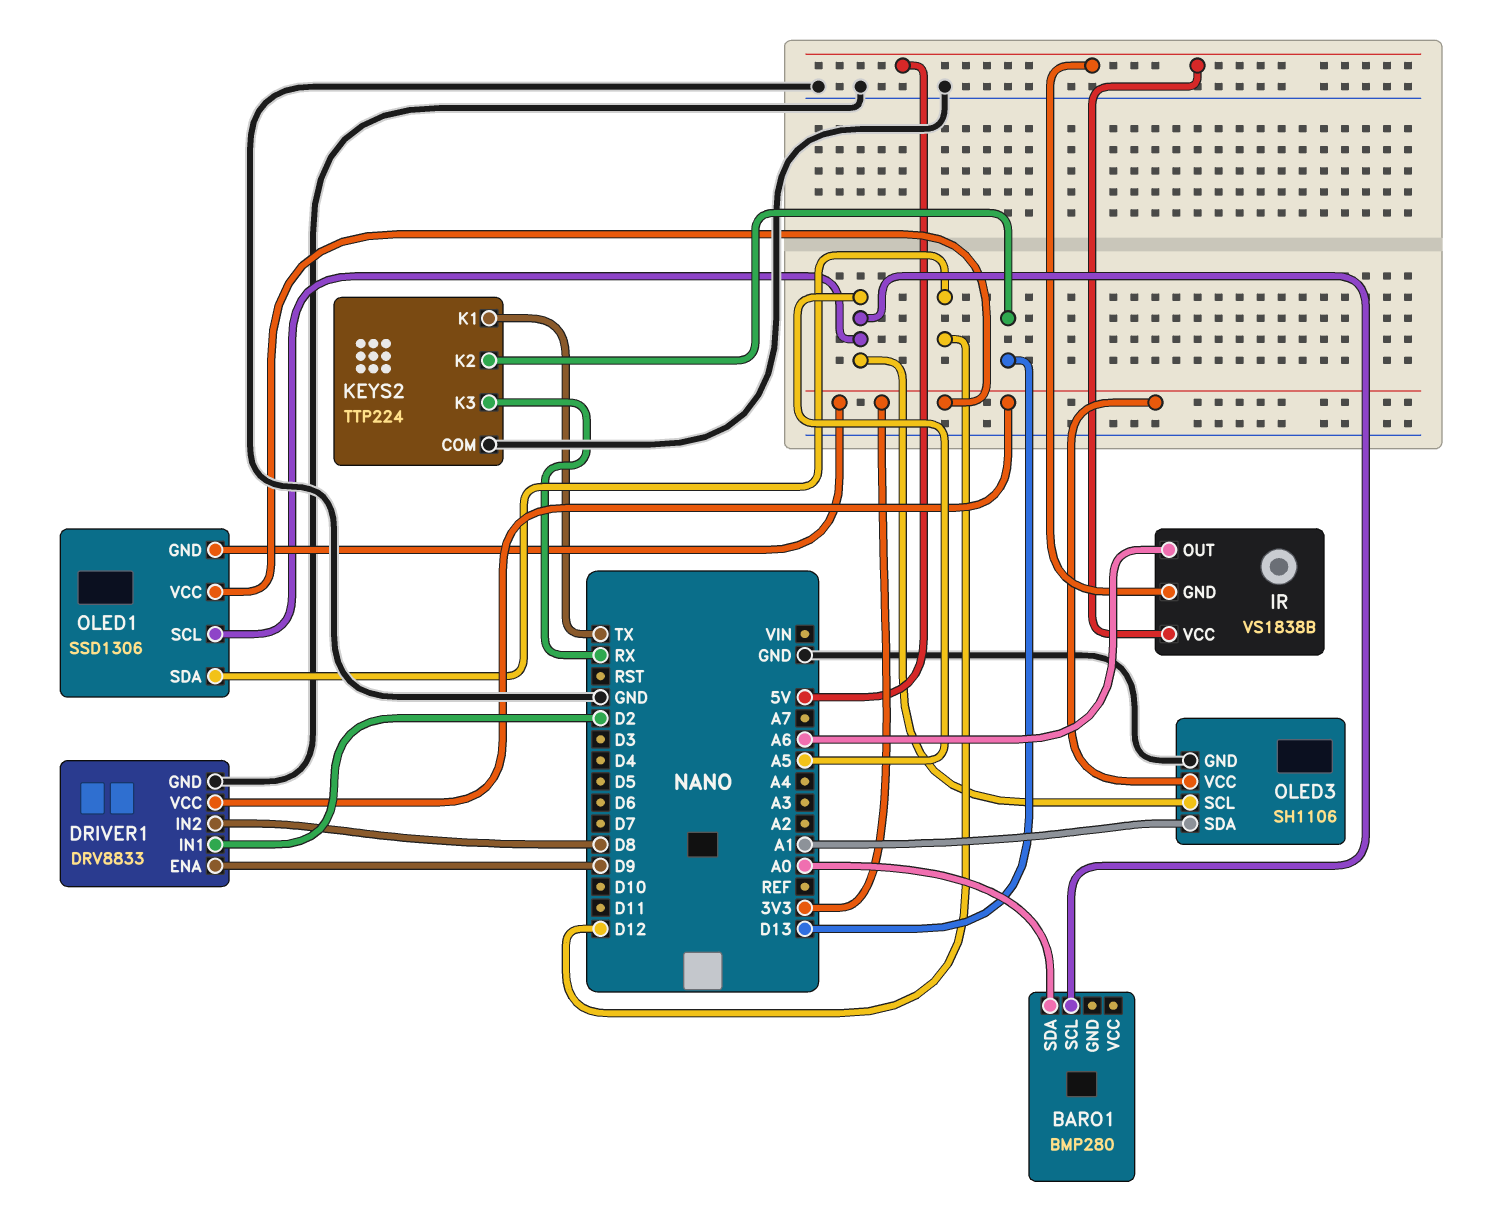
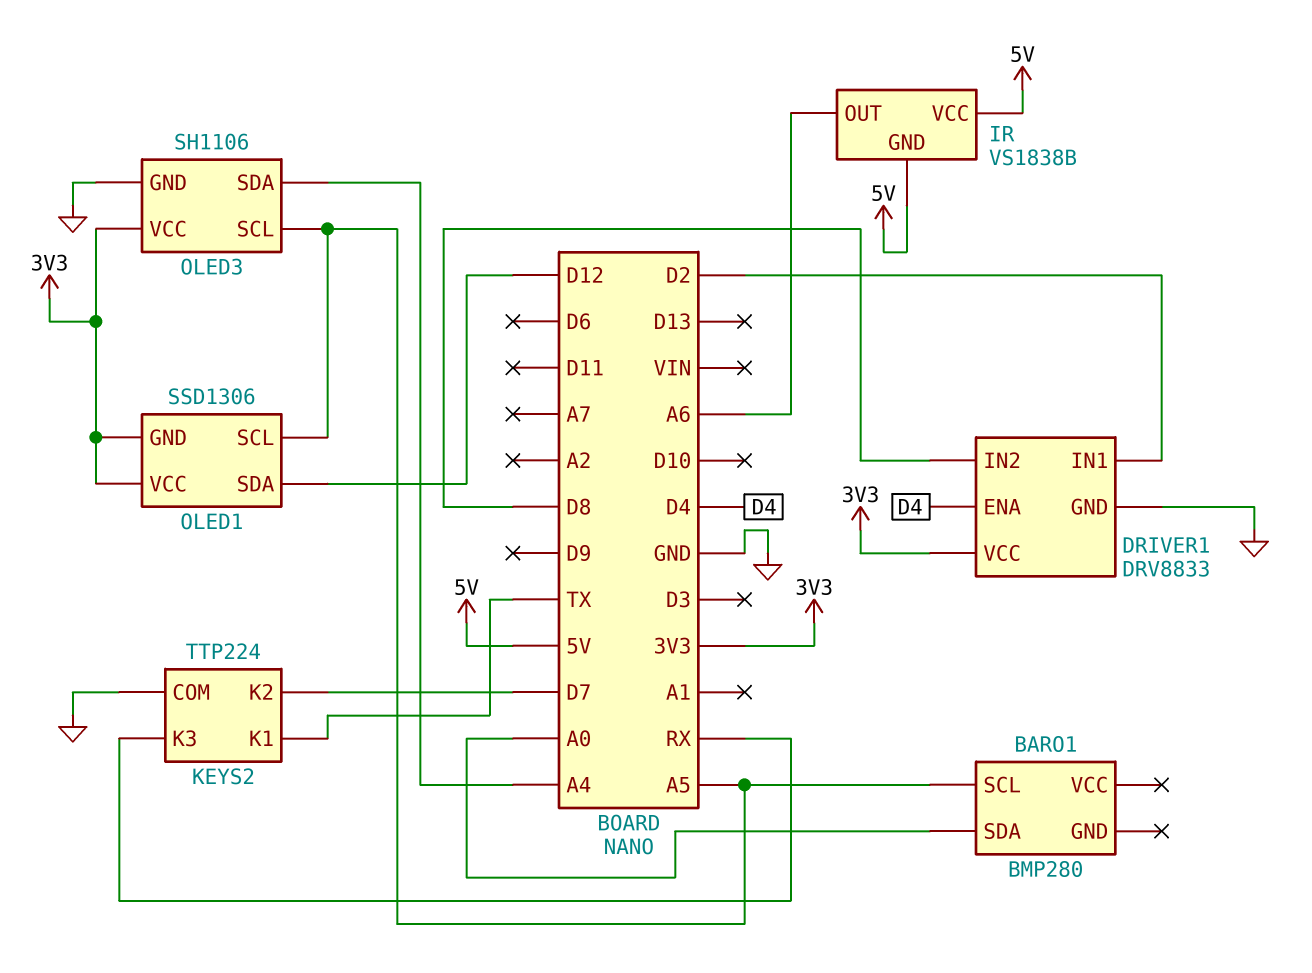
DRIVER1 pin ENA: D9 -> D4
KEYS2 pin K2: D13 -> D7
OLED3 pin SDA: A1 -> A4

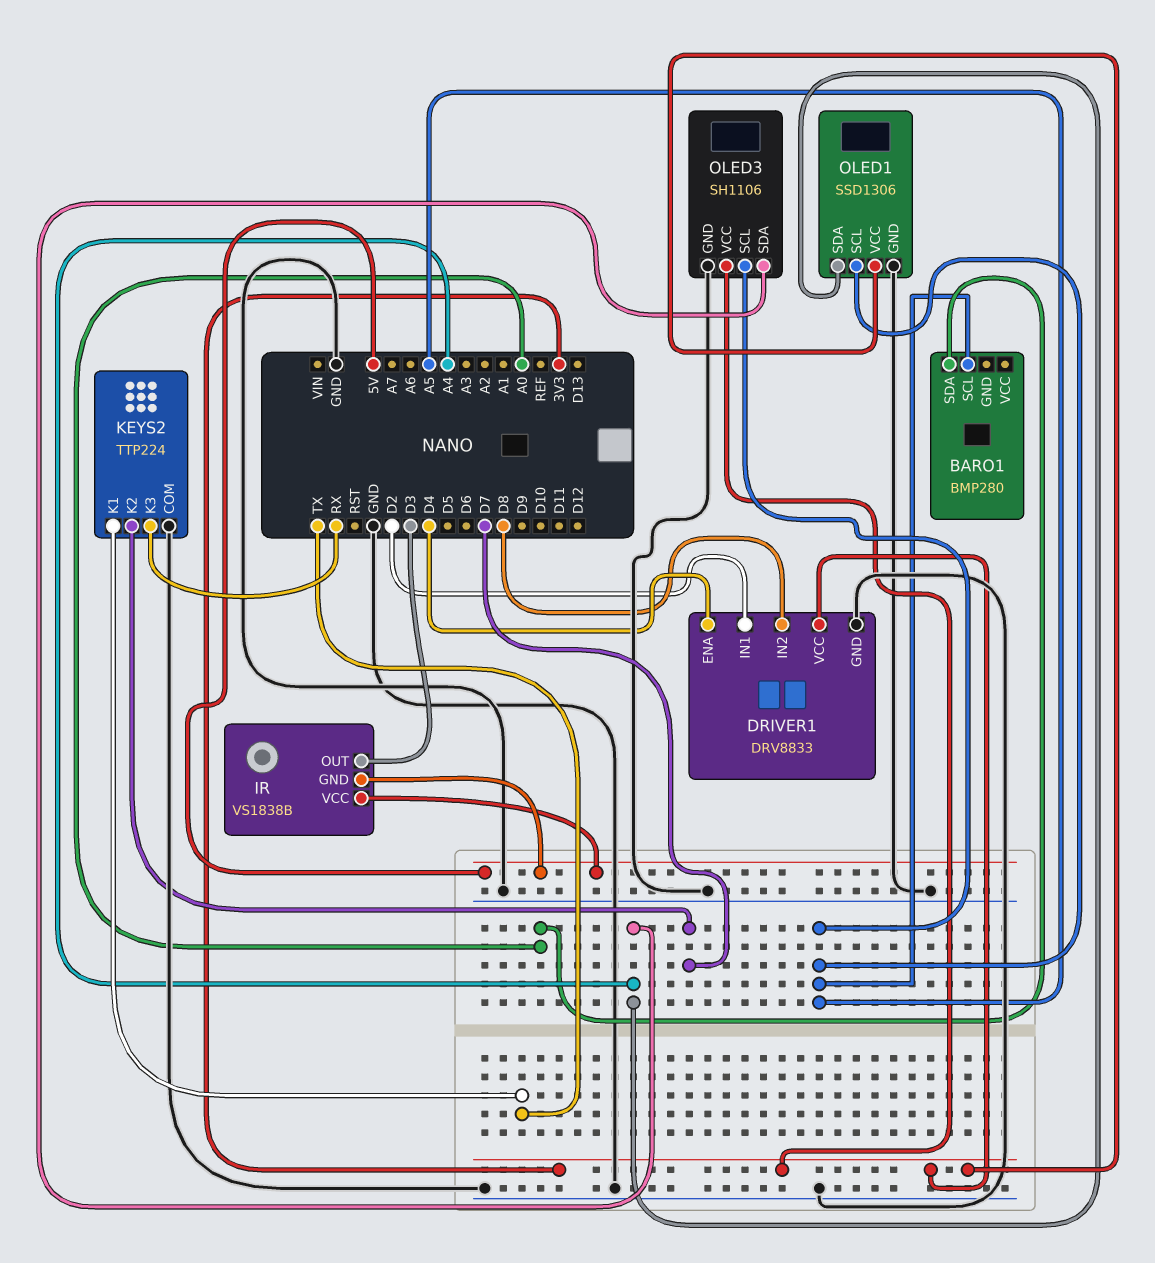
IR pin OUT: A6 -> D3
OLED1 pin GND: 3V3 -> GND
OLED1 pin SDA: D12 -> A4

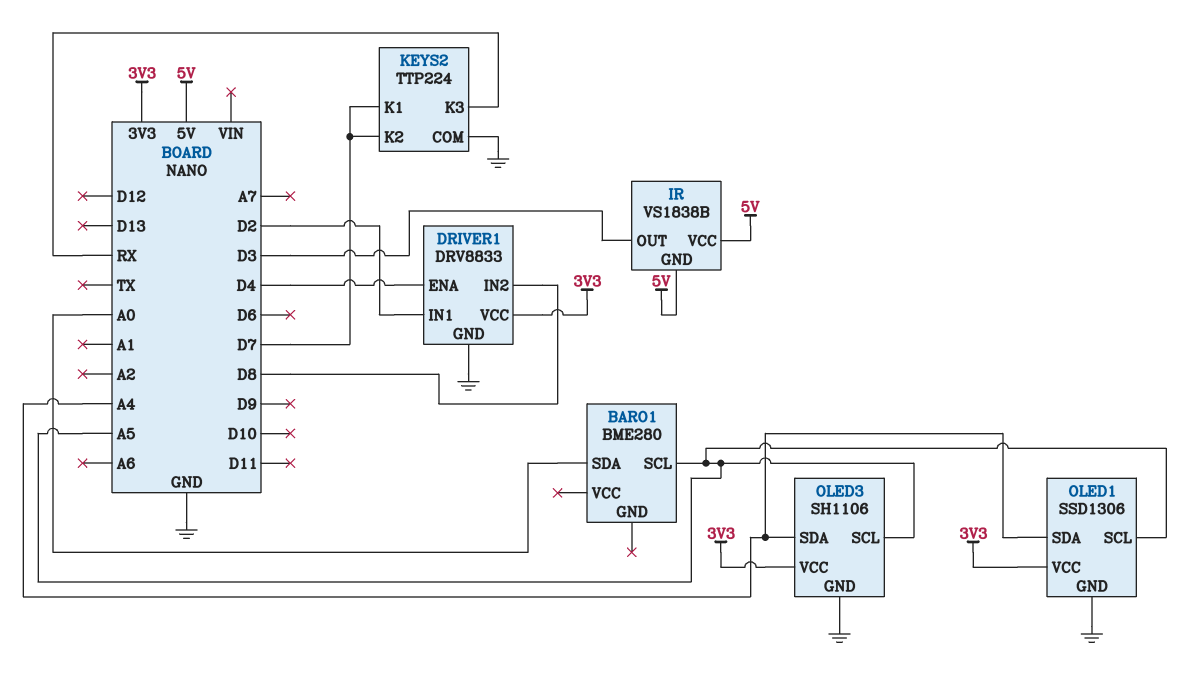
BARO1: BMP280 -> BME280
KEYS2 pin K1: TX -> D7

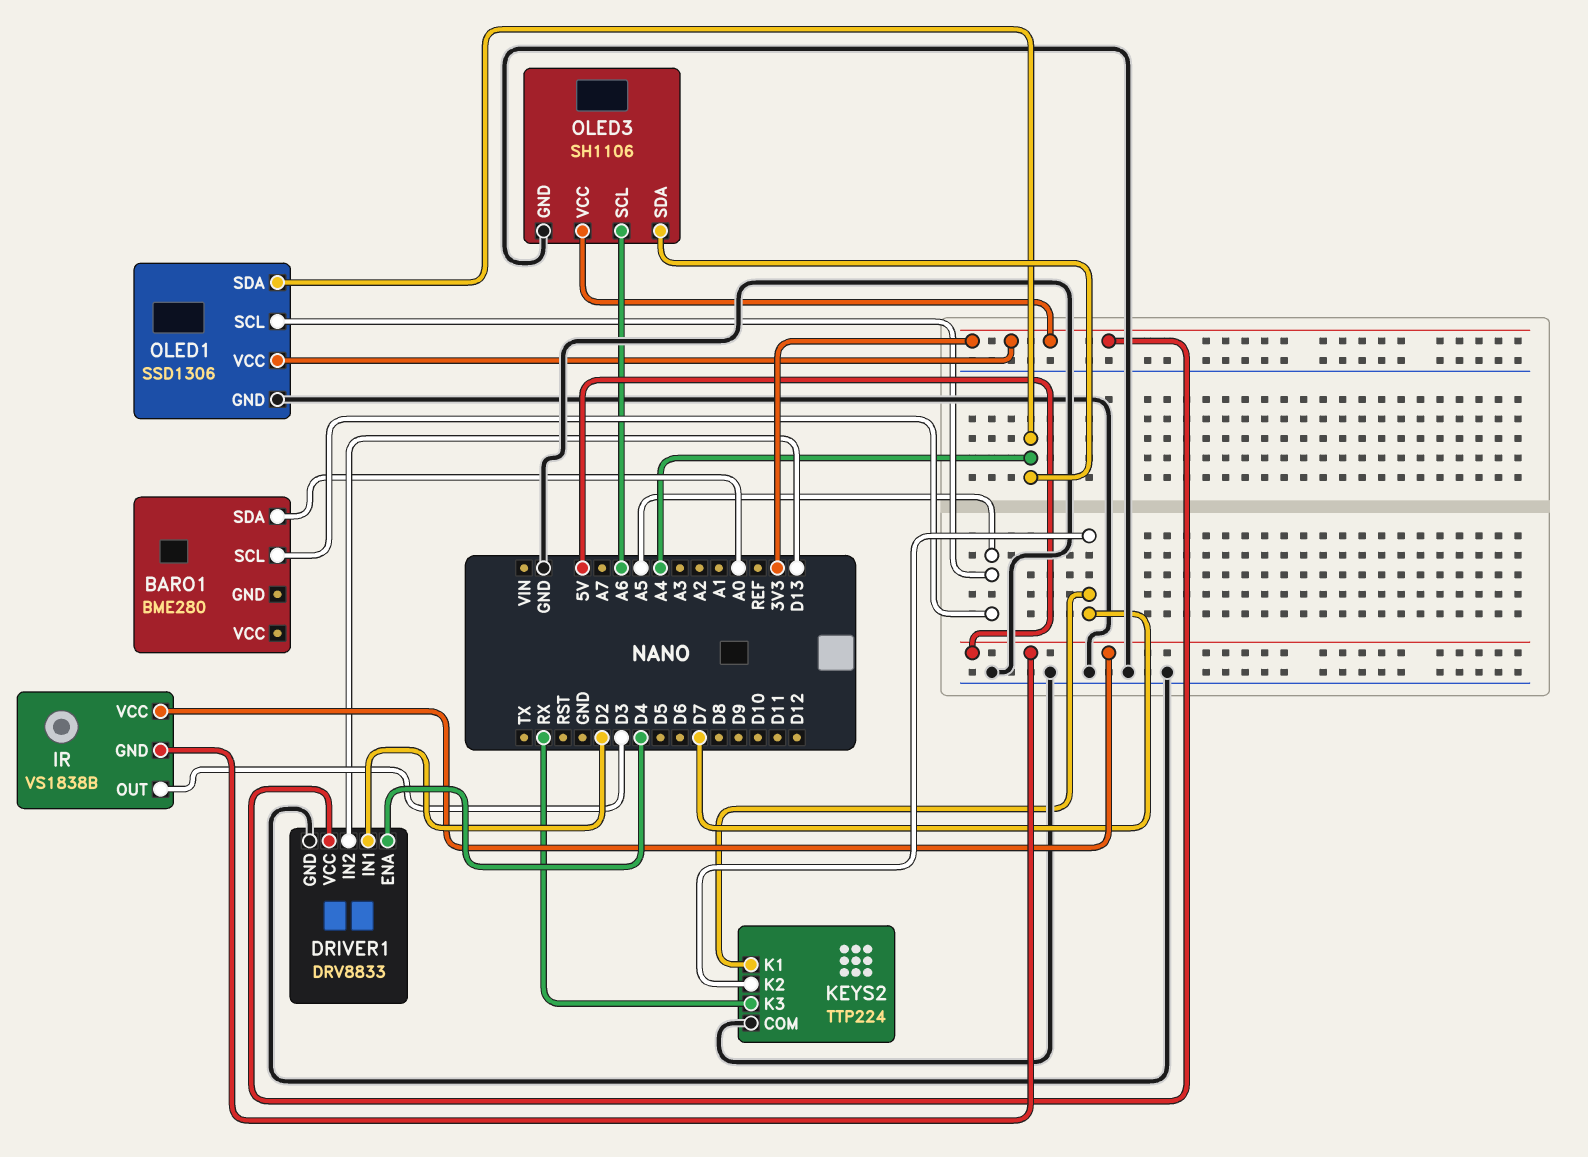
DRIVER1 pin IN2: D8 -> D13
OLED3 pin SCL: A5 -> A6

